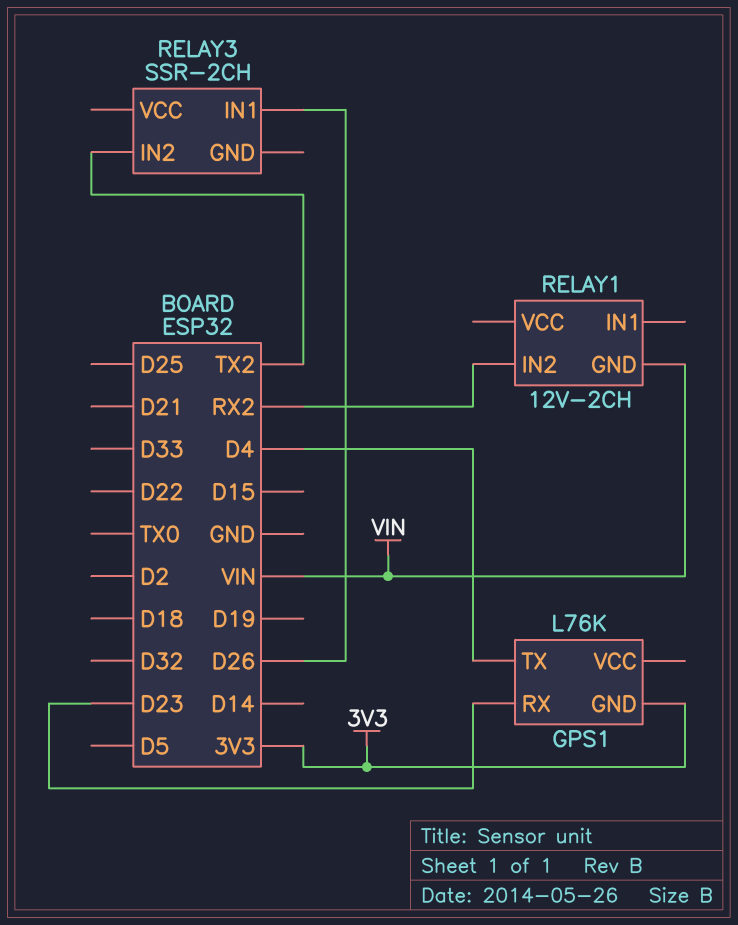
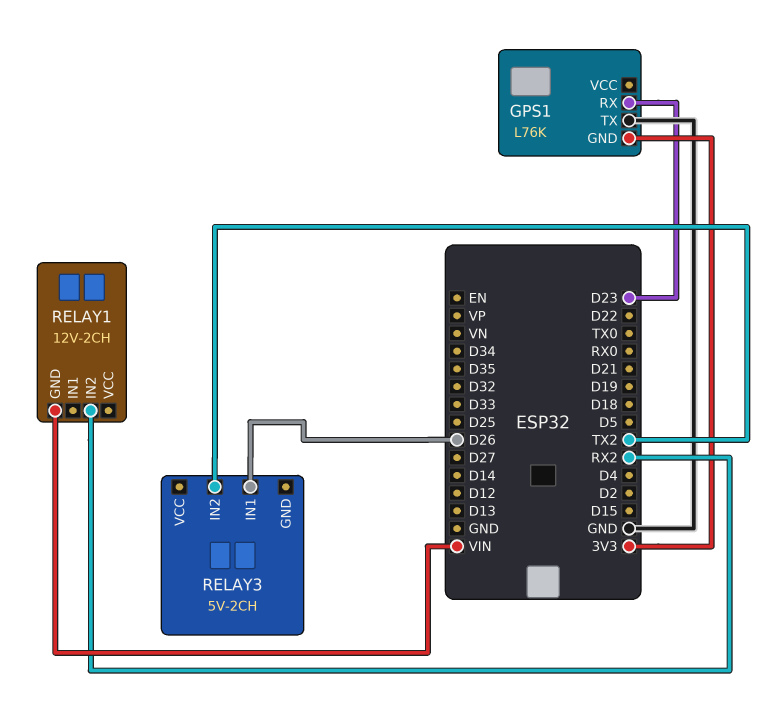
GPS1 pin TX: D4 -> GND
RELAY3: SSR-2CH -> 5V-2CH

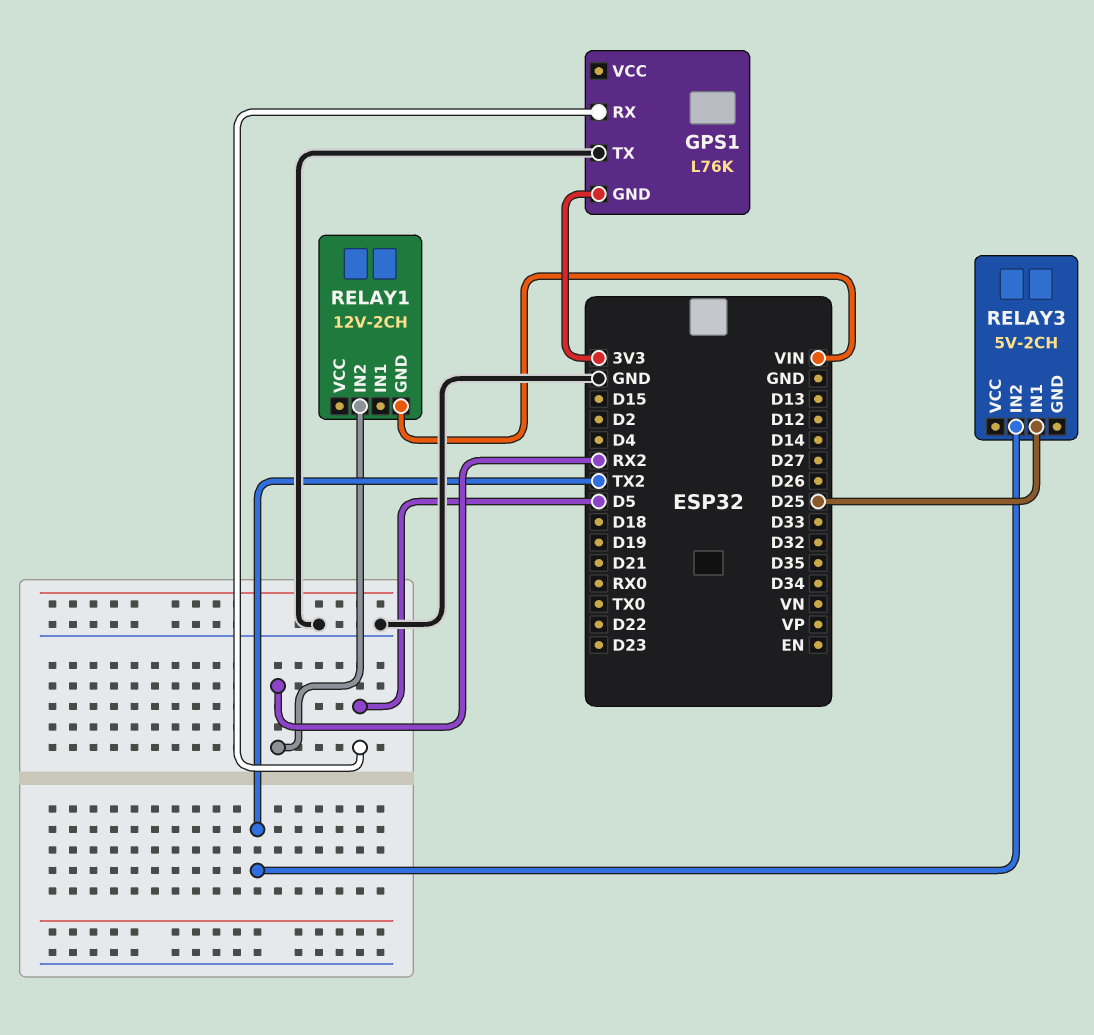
GPS1 pin RX: D23 -> D5
RELAY3 pin IN1: D26 -> D25

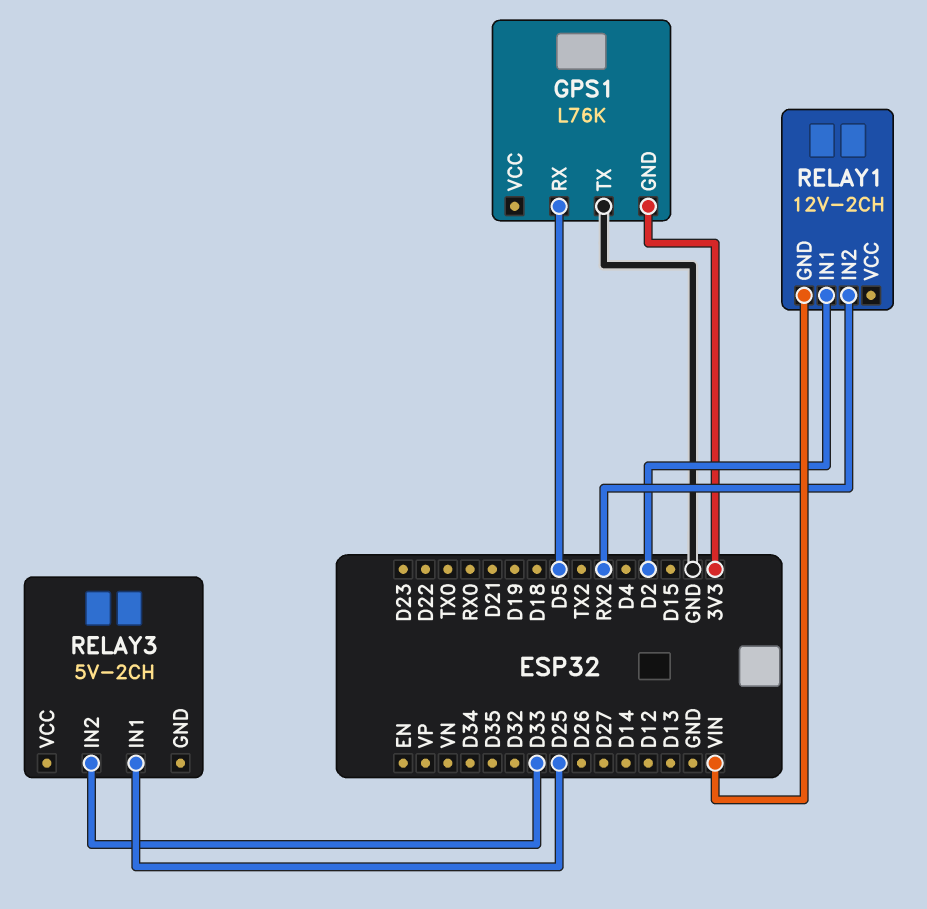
RELAY1 pin IN1: none -> D2
RELAY3 pin IN2: TX2 -> D33

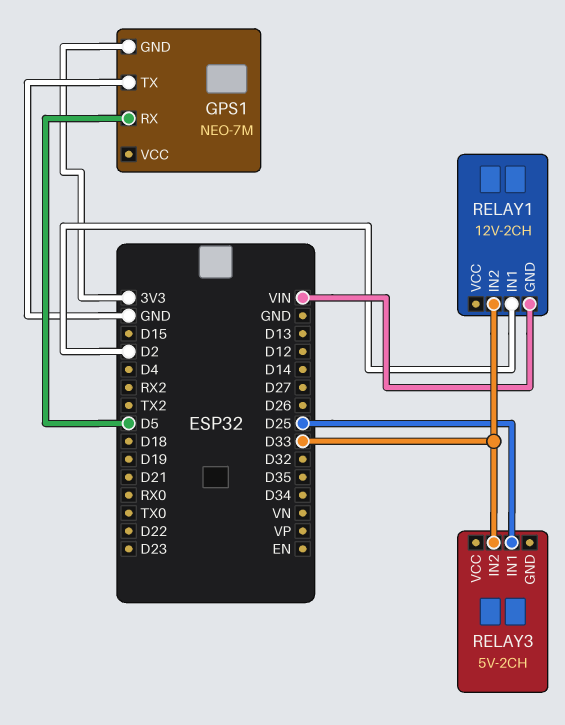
GPS1: L76K -> NEO-7M
RELAY1 pin IN2: RX2 -> D33

